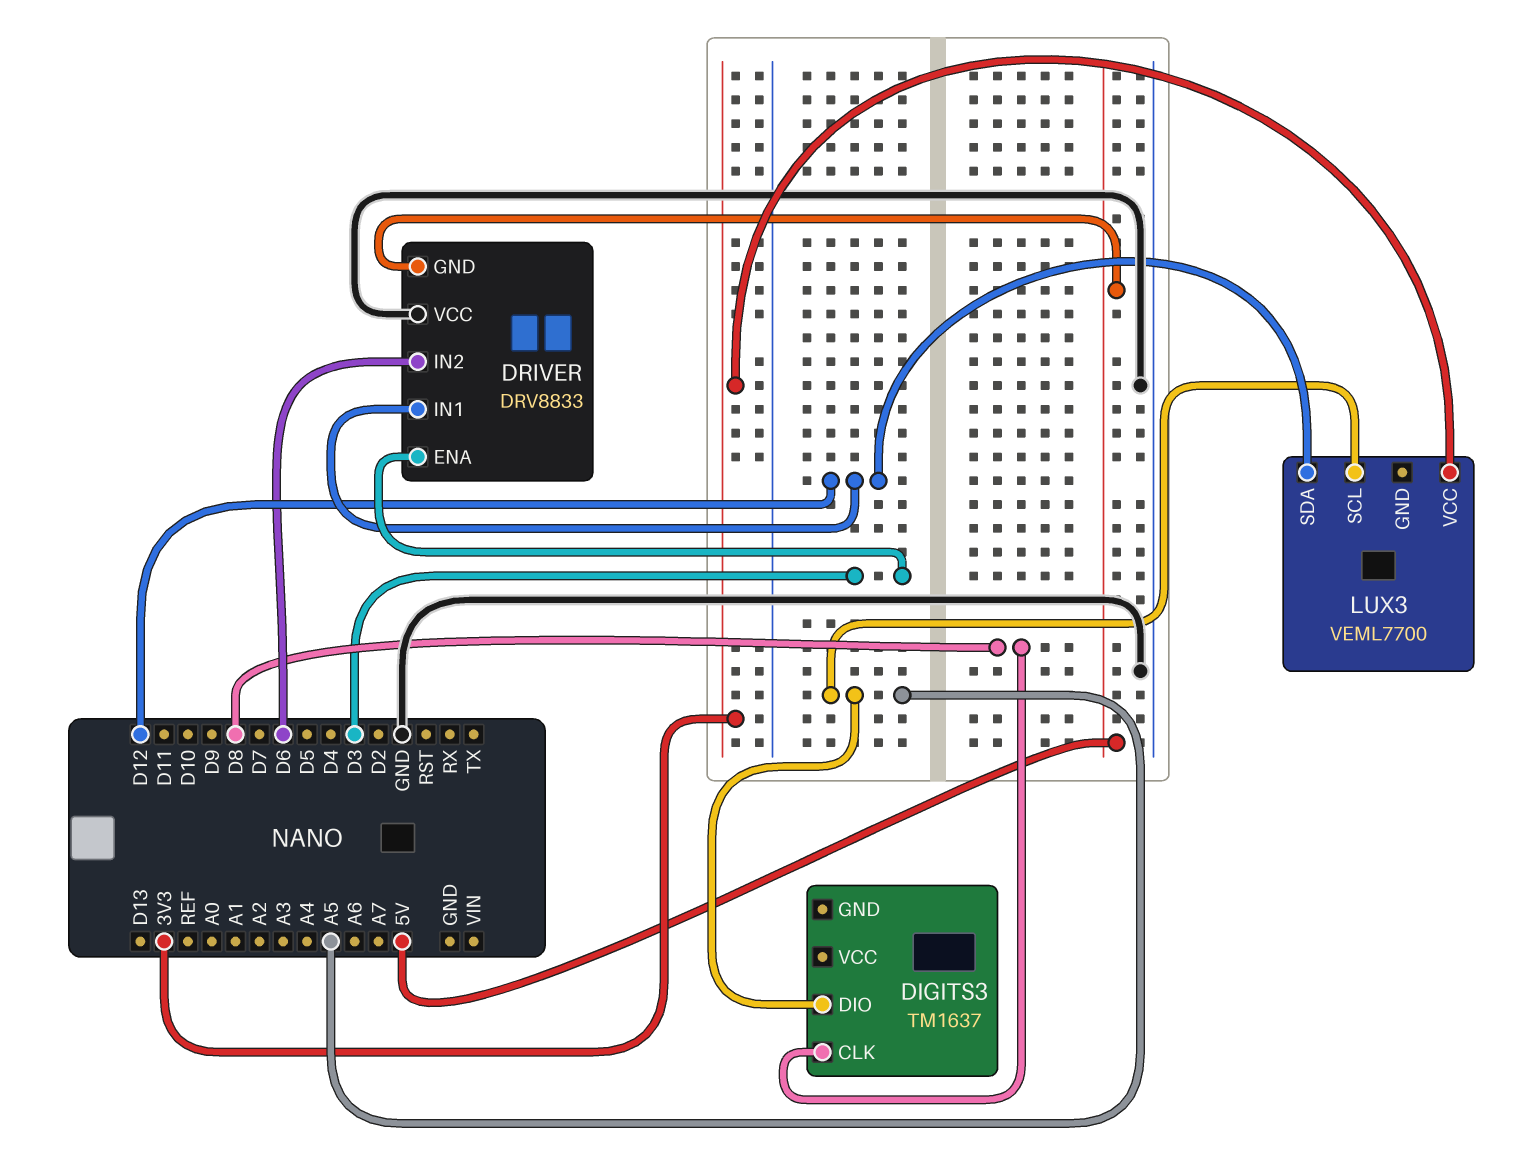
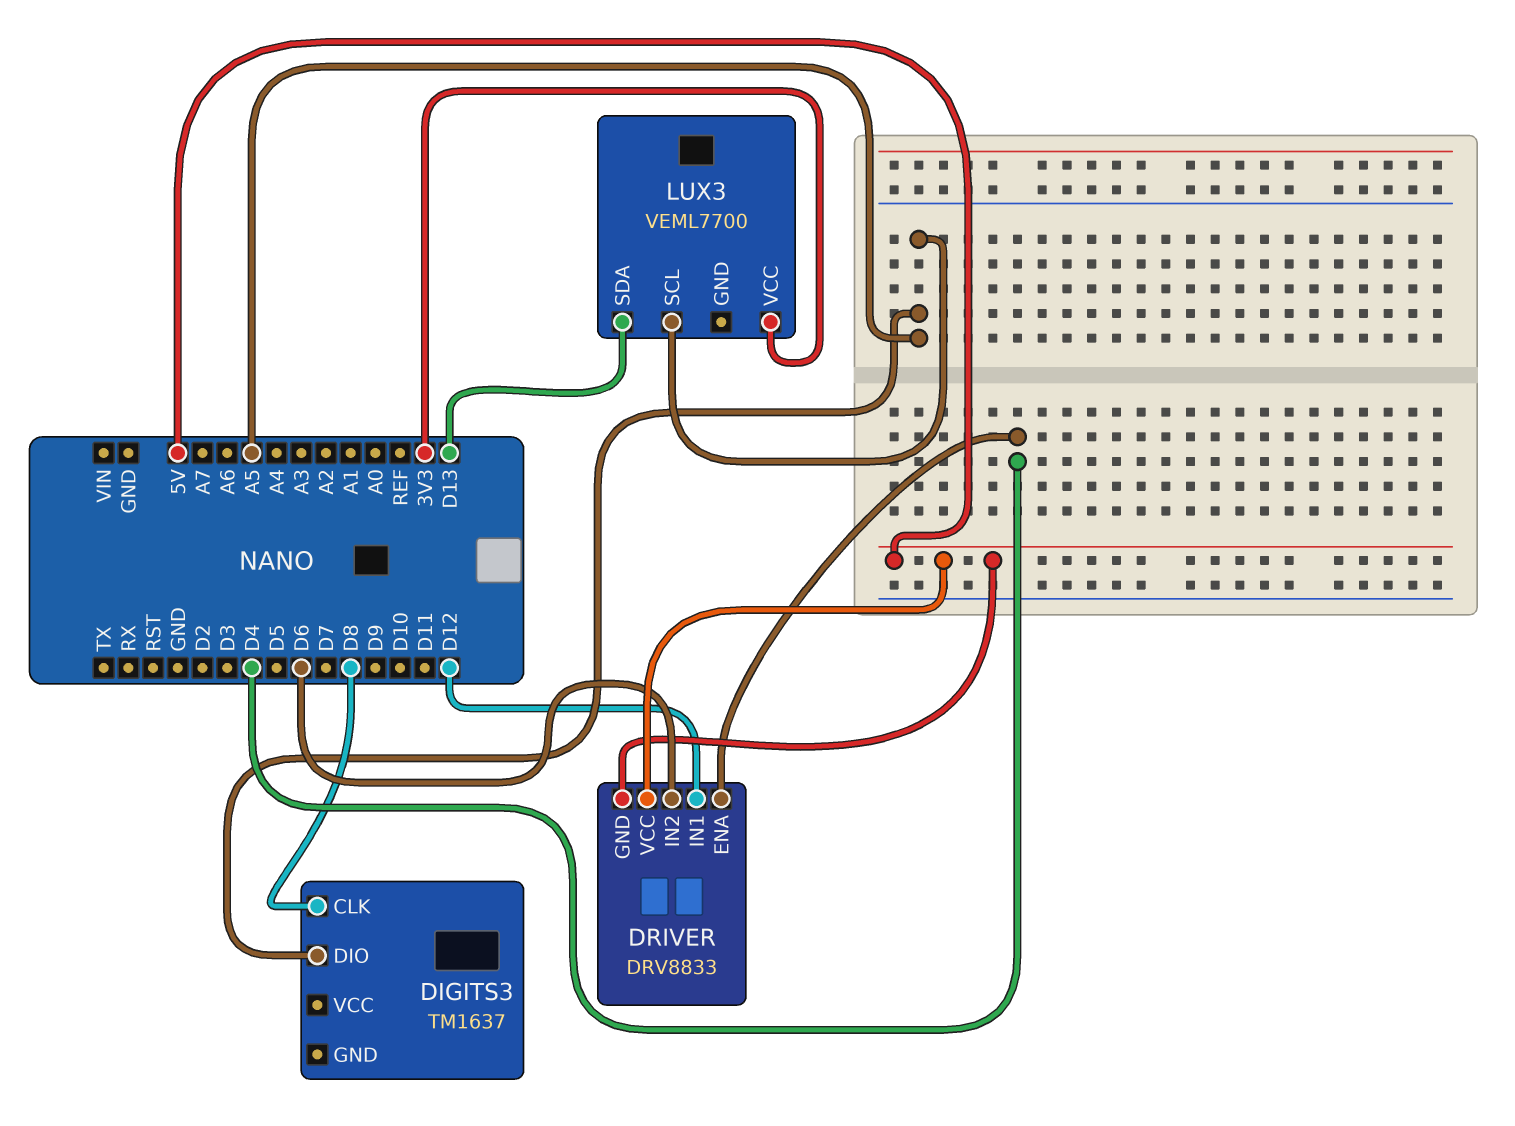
DRIVER pin ENA: D3 -> D4
DRIVER pin VCC: GND -> 5V
LUX3 pin SDA: D12 -> D13

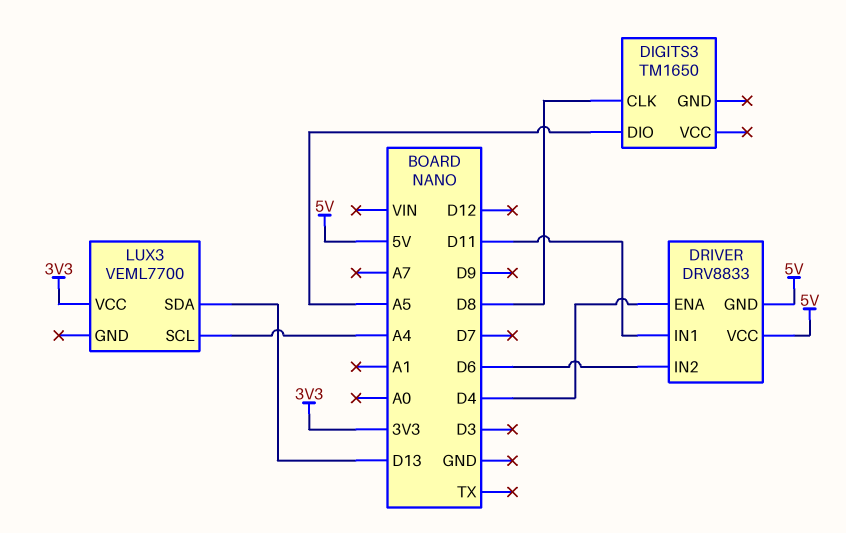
DIGITS3: TM1637 -> TM1650
DRIVER pin IN1: D12 -> D11
LUX3 pin SCL: A5 -> A4

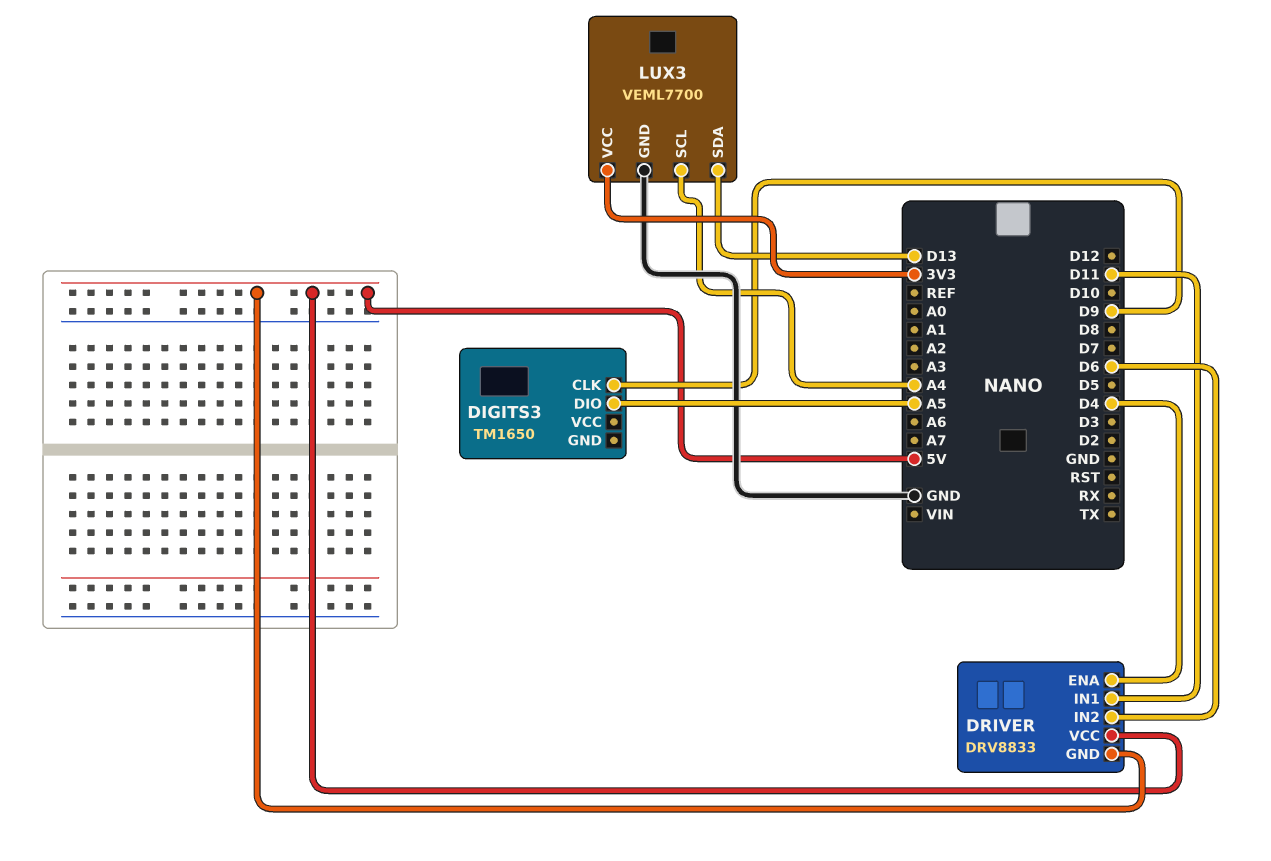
DIGITS3 pin CLK: D8 -> D9
LUX3 pin GND: none -> GND

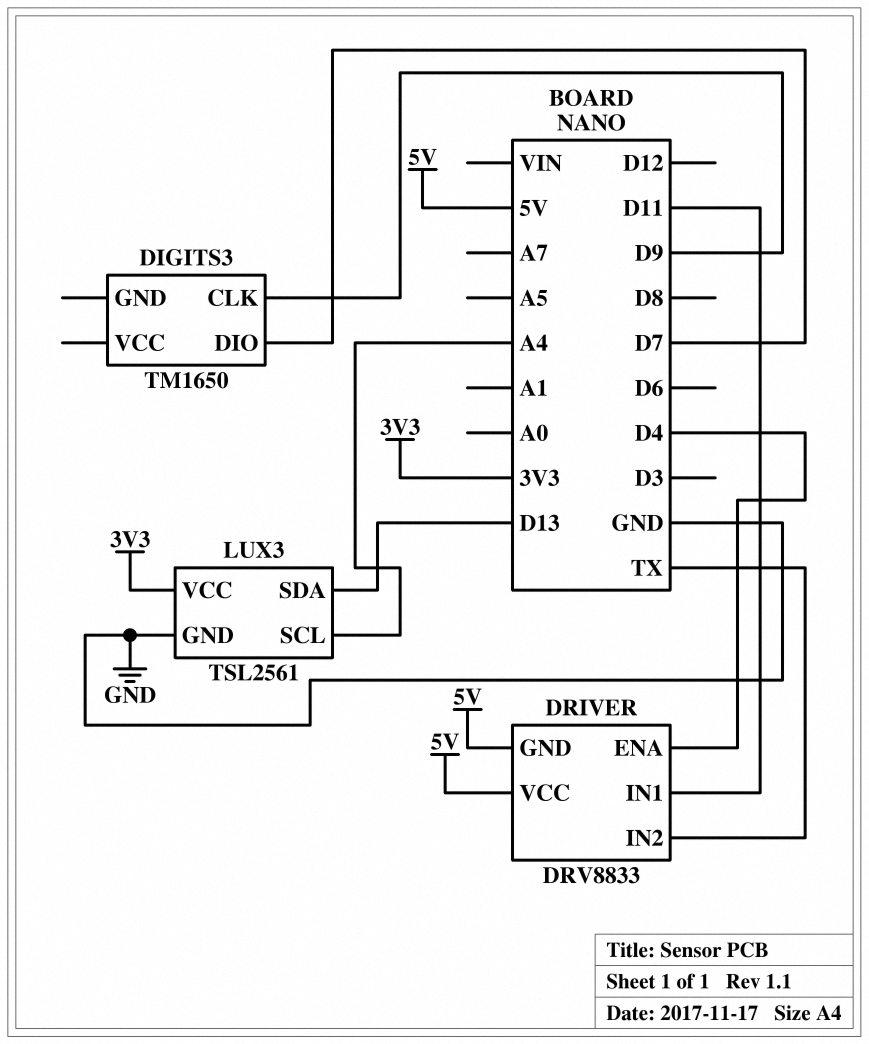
DIGITS3 pin DIO: A5 -> D7
DRIVER pin IN2: D6 -> TX
LUX3: VEML7700 -> TSL2561

